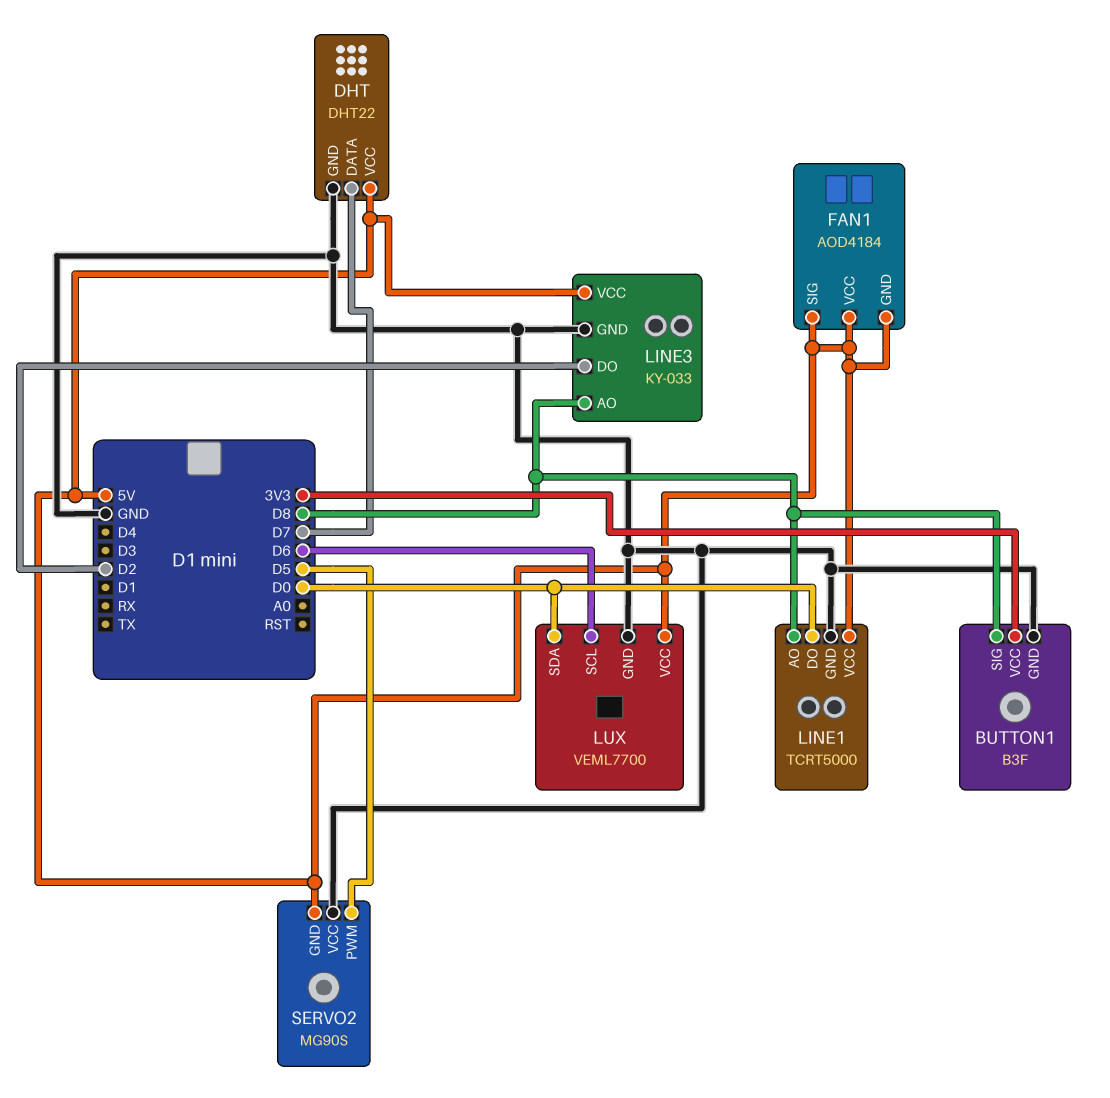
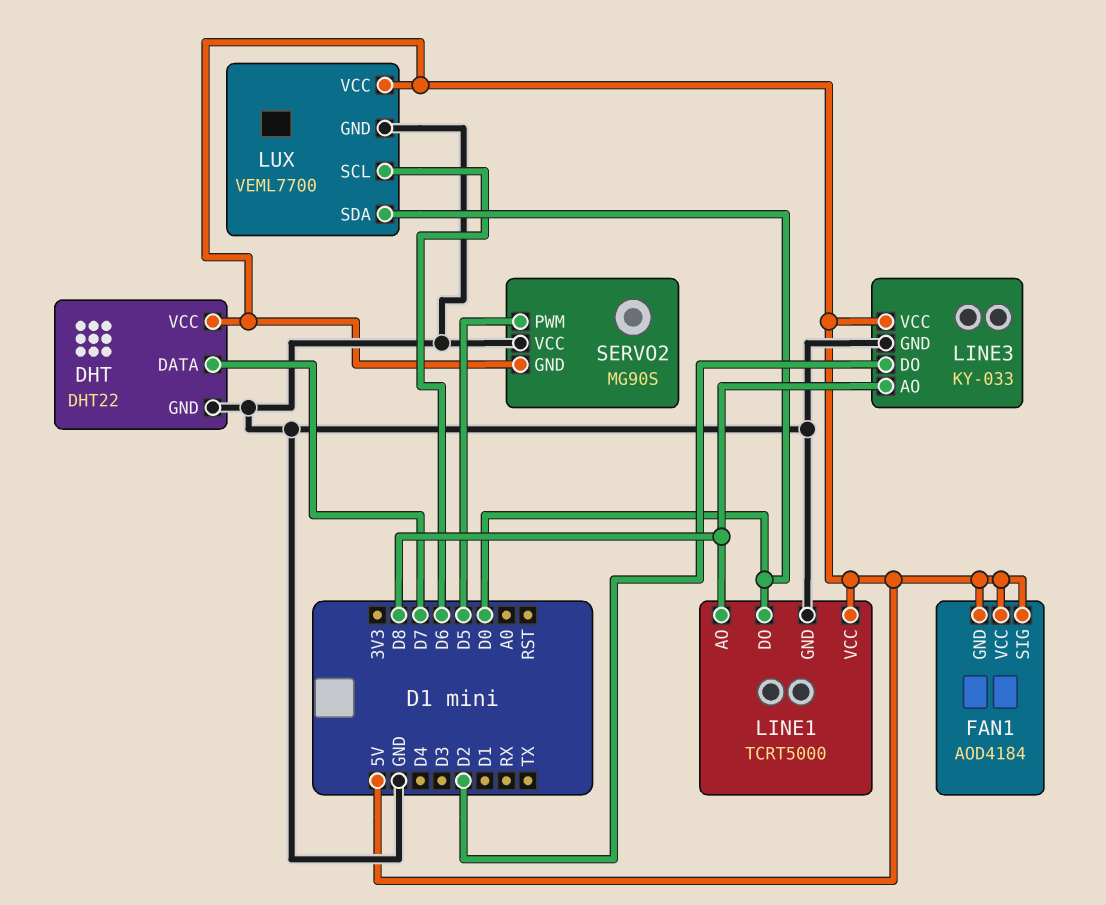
BUTTON1: B3F -> none
BUTTON1 pin GND: GND -> none
BUTTON1 pin SIG: D8 -> none
BUTTON1 pin VCC: 3V3 -> none

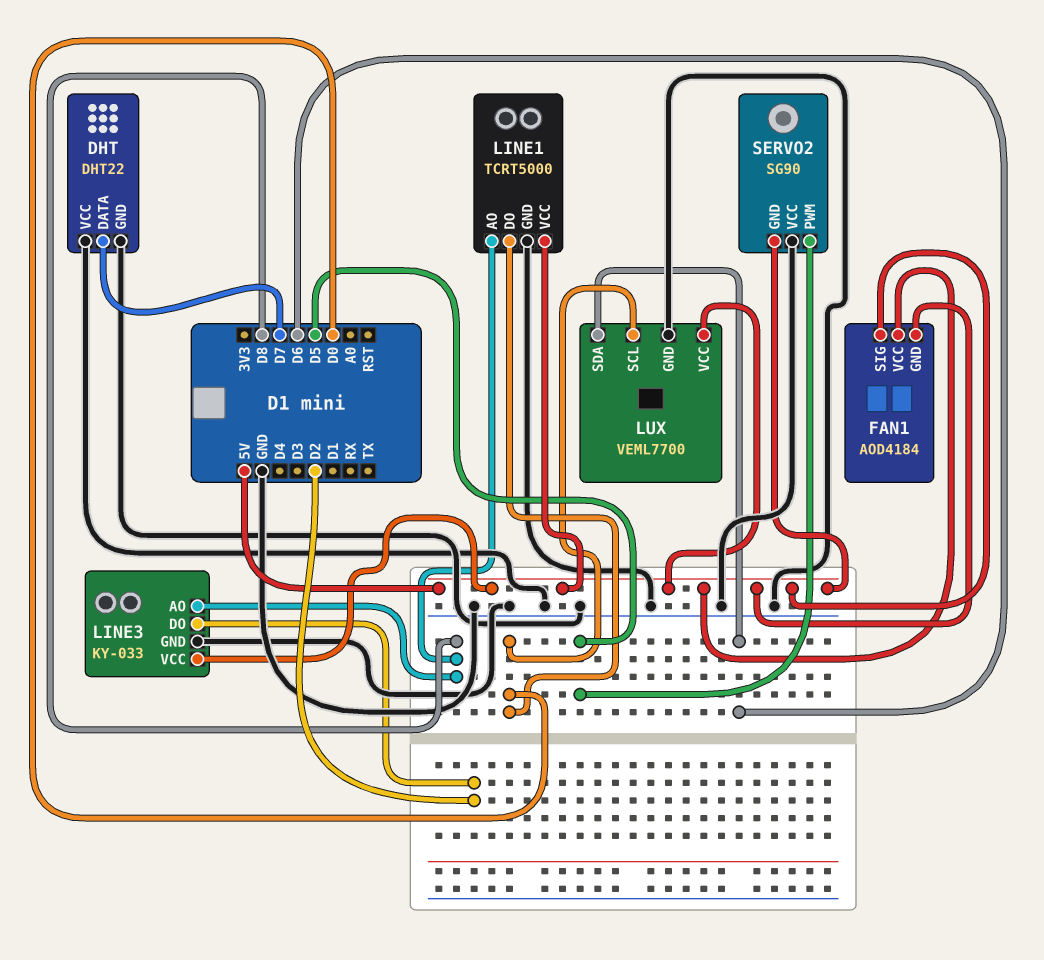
DHT pin VCC: 5V -> GND
LUX pin SCL: D6 -> D0
LUX pin SDA: D0 -> D6
SERVO2: MG90S -> SG90

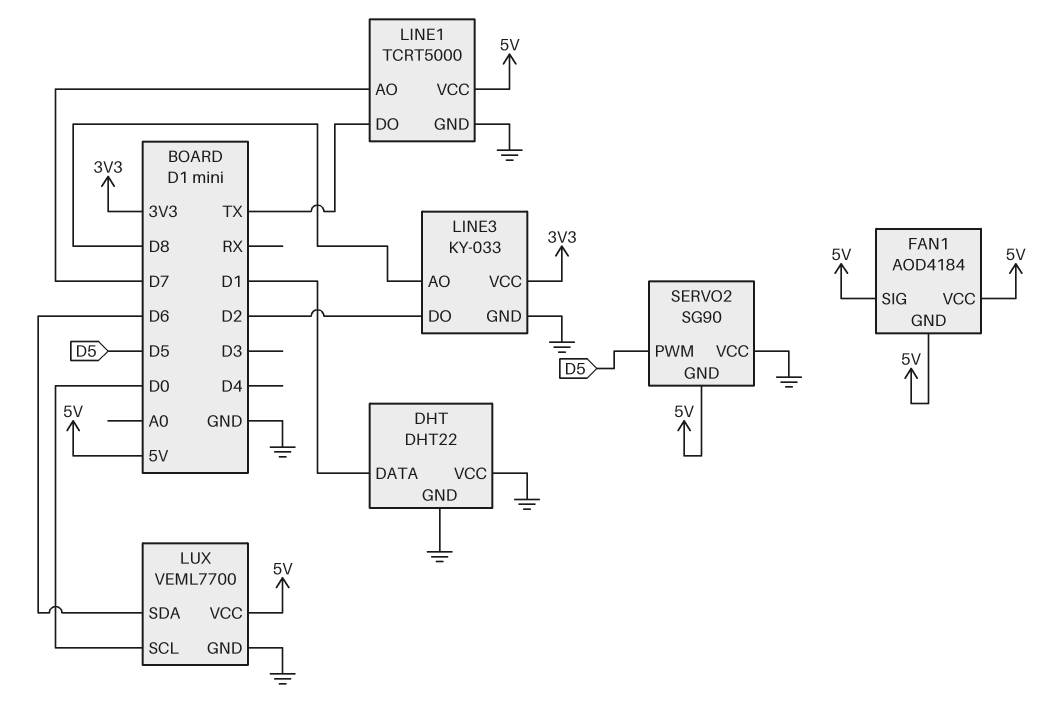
DHT pin DATA: D7 -> D1
LINE1 pin AO: D8 -> D7
LINE1 pin DO: D0 -> TX
LINE3 pin VCC: 5V -> 3V3

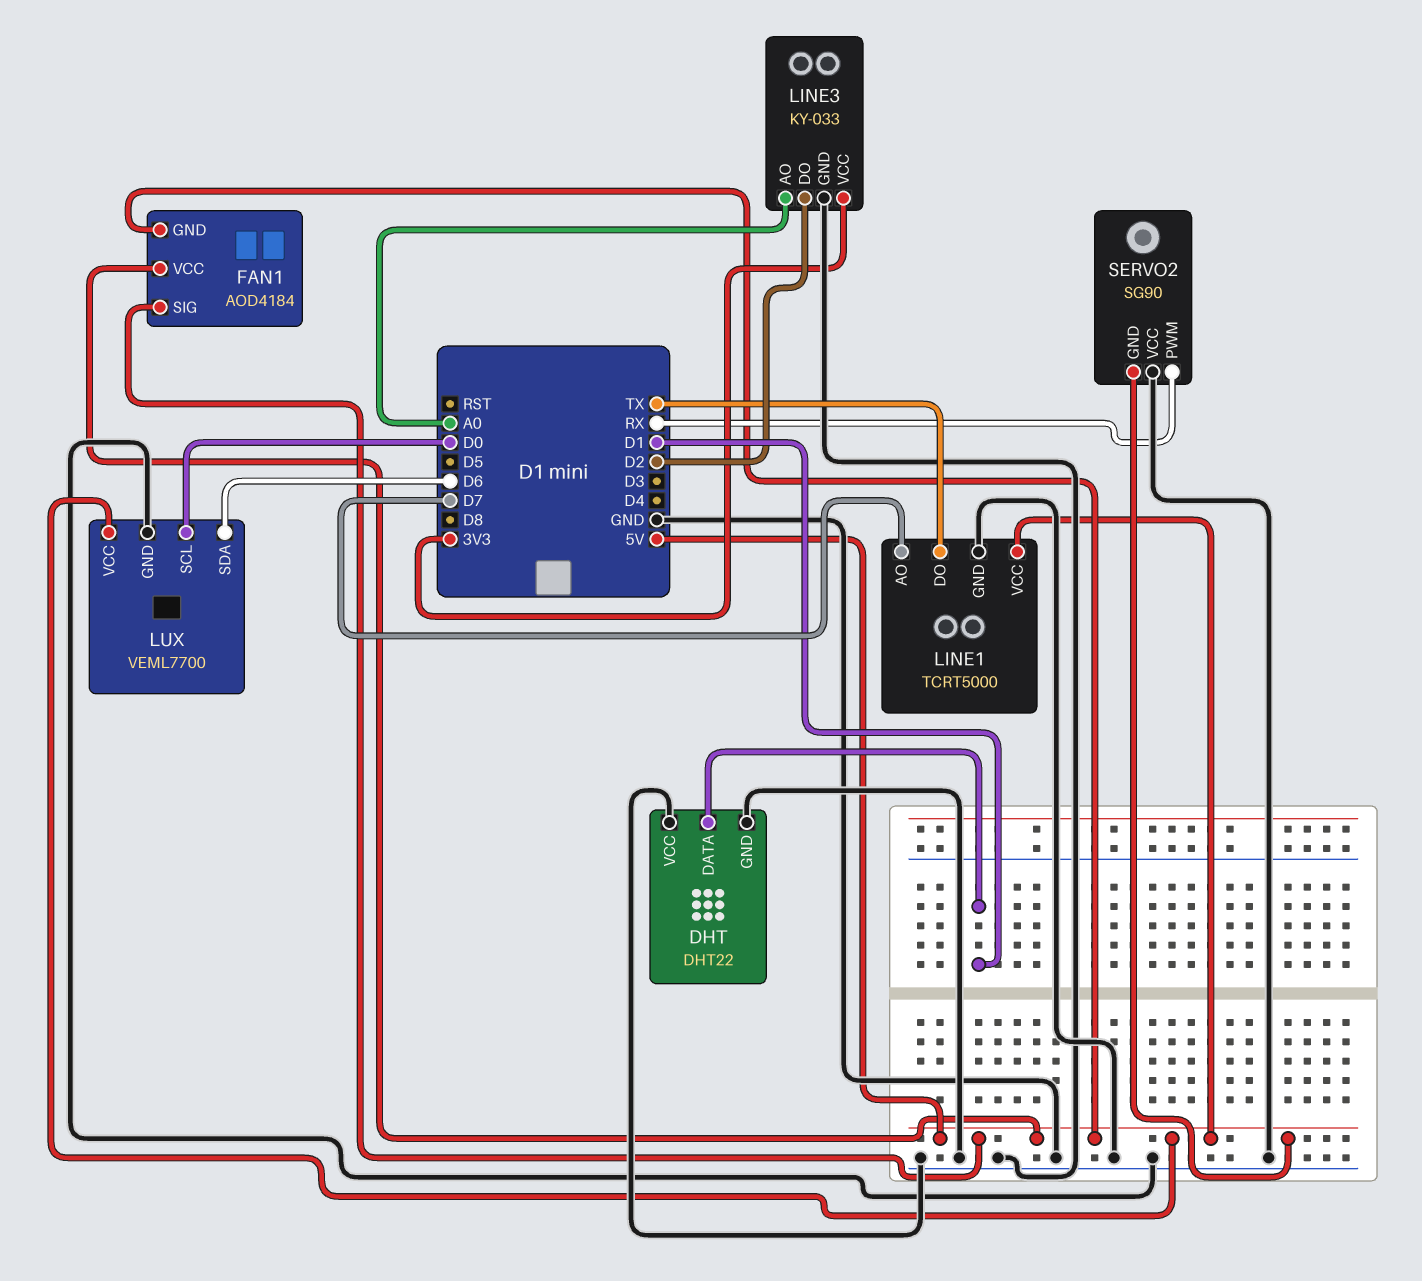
LINE3 pin AO: D8 -> A0
SERVO2 pin PWM: D5 -> RX

